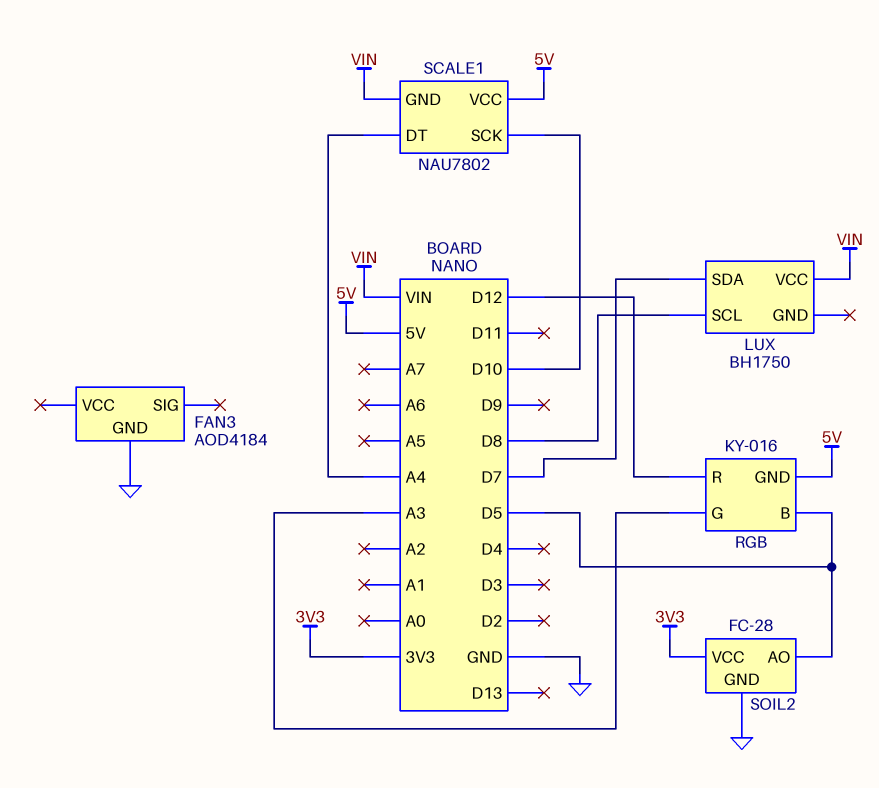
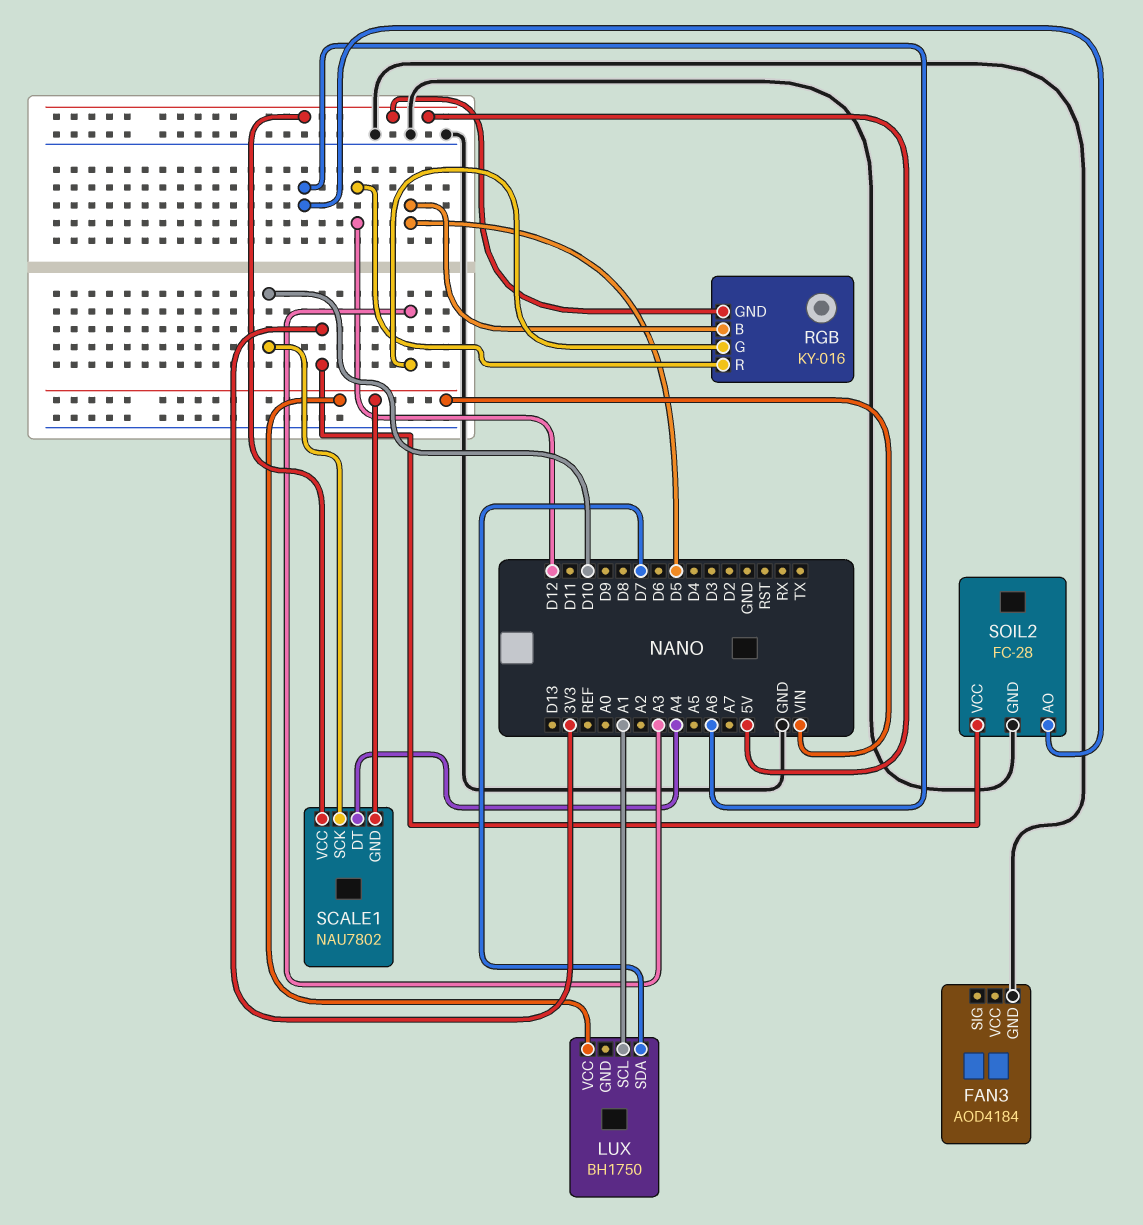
LUX pin SCL: D8 -> A1
SOIL2 pin AO: D5 -> A6

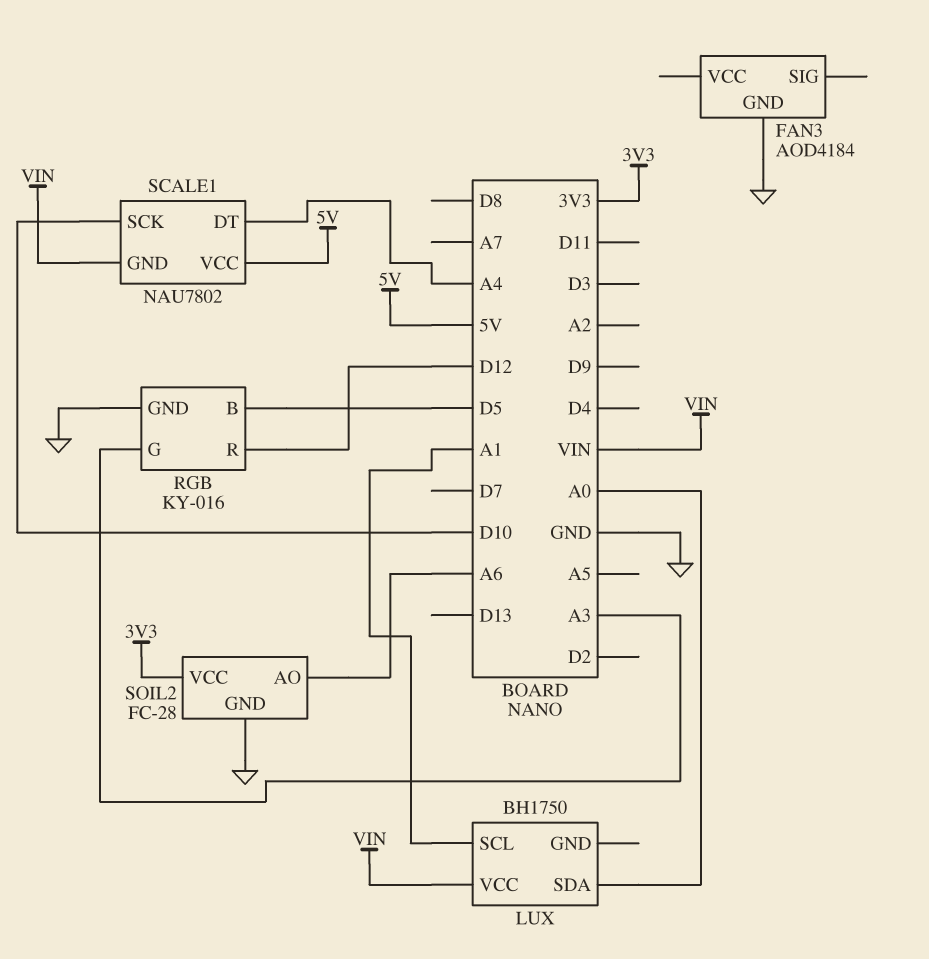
LUX pin SDA: D7 -> A0
RGB pin GND: 5V -> GND

